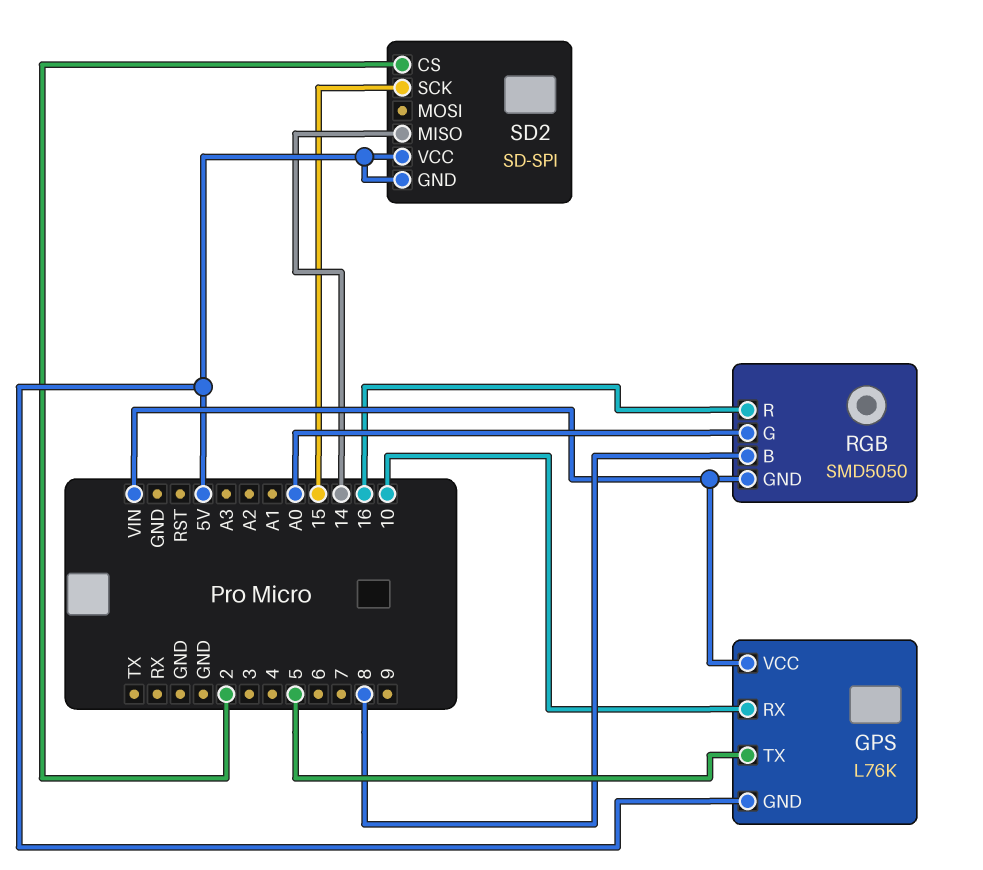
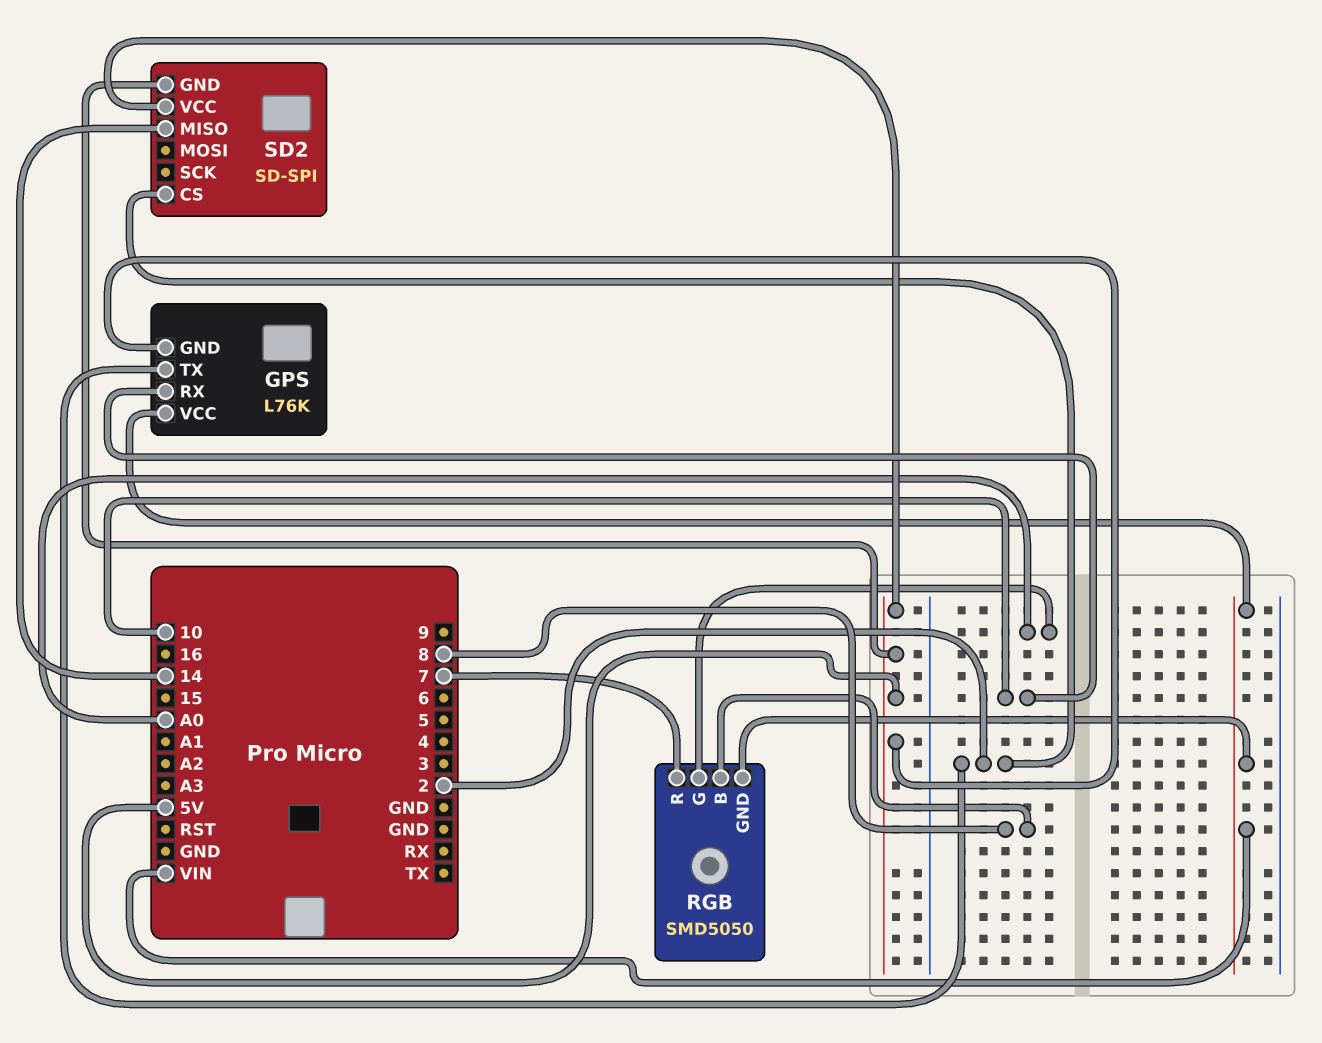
GPS pin TX: 5 -> 2
RGB pin R: 16 -> 7
SD2 pin SCK: 15 -> none

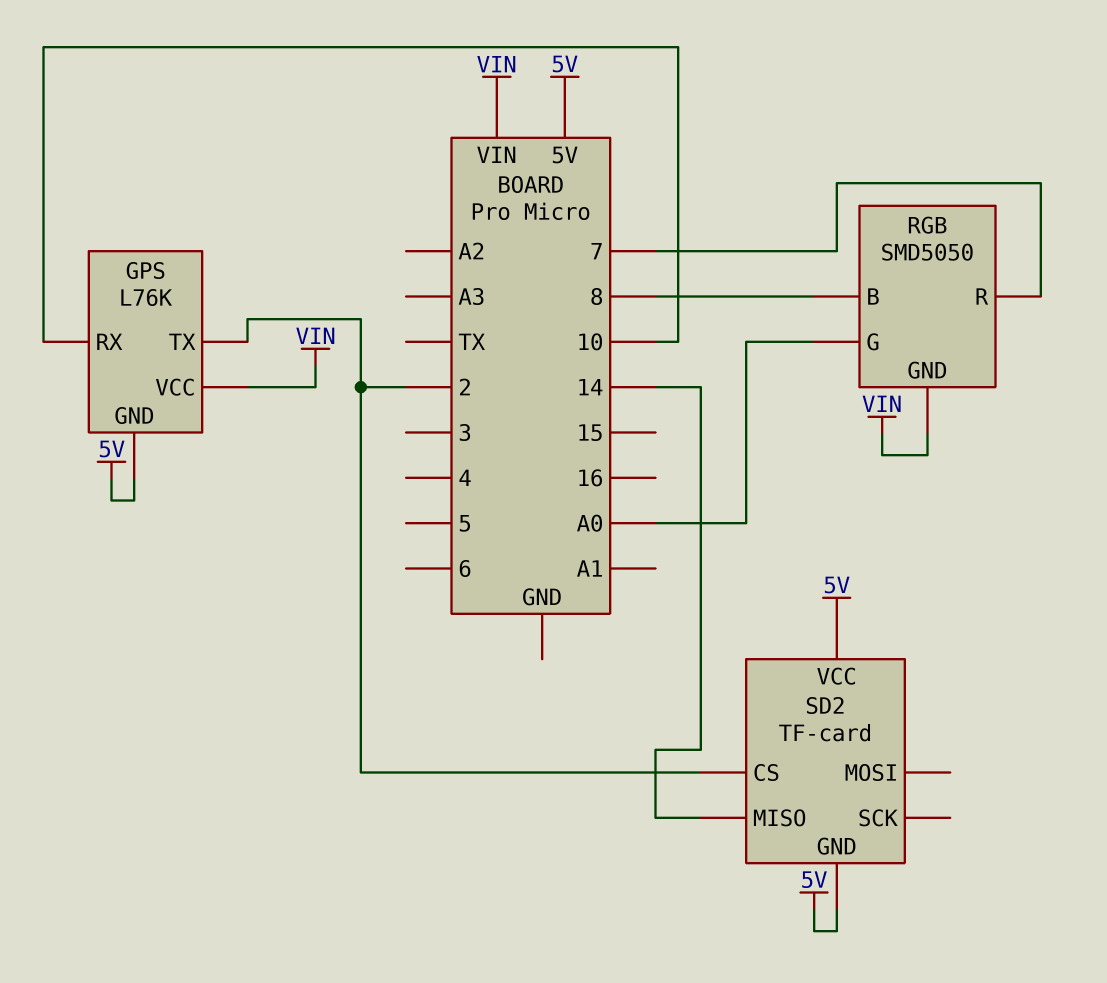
SD2: SD-SPI -> TF-card

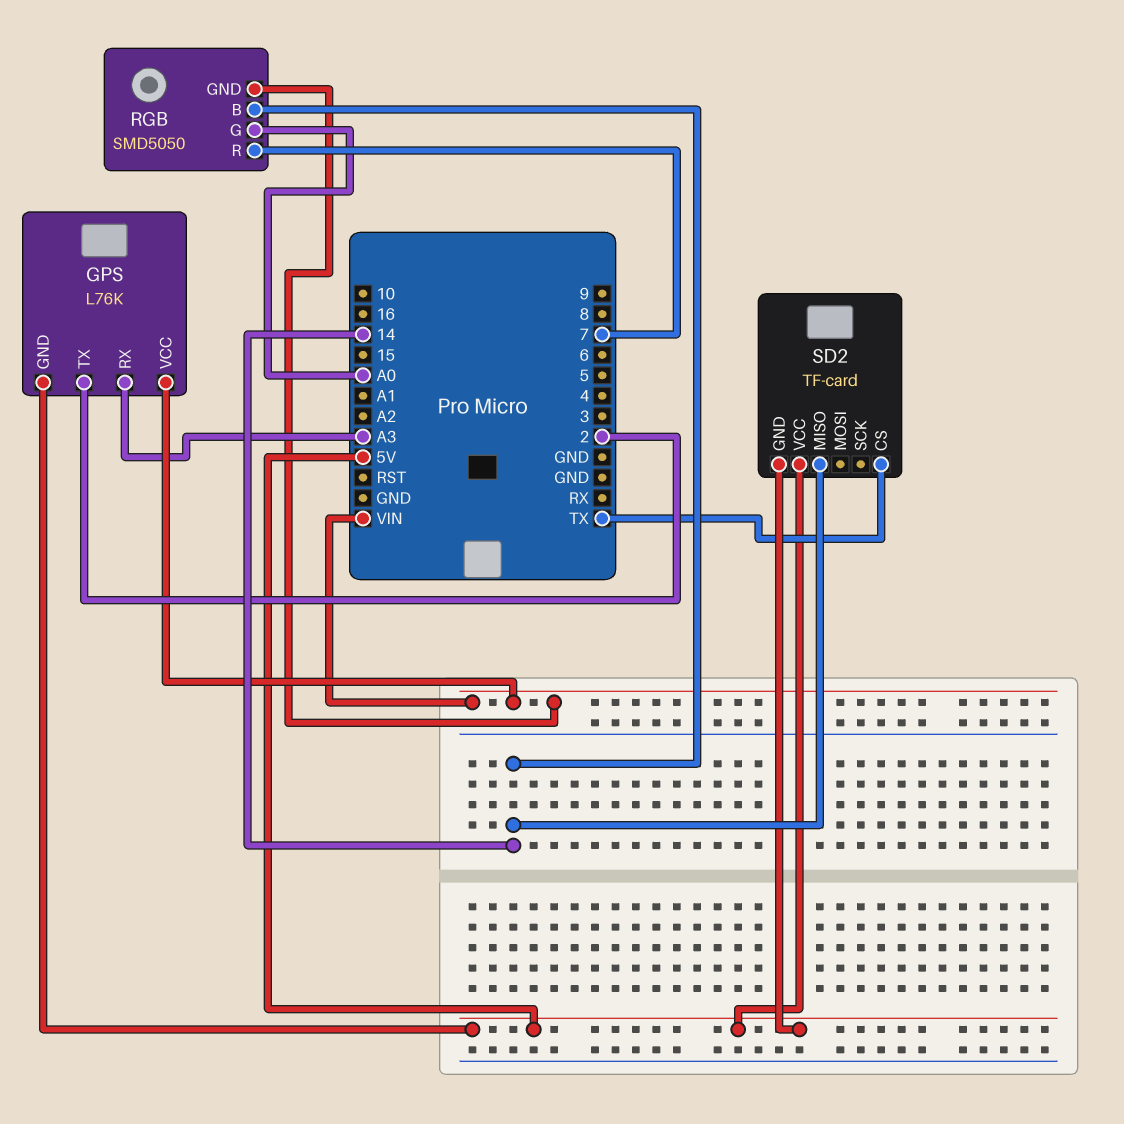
GPS pin RX: 10 -> A3
RGB pin B: 8 -> 14
SD2 pin CS: 2 -> TX

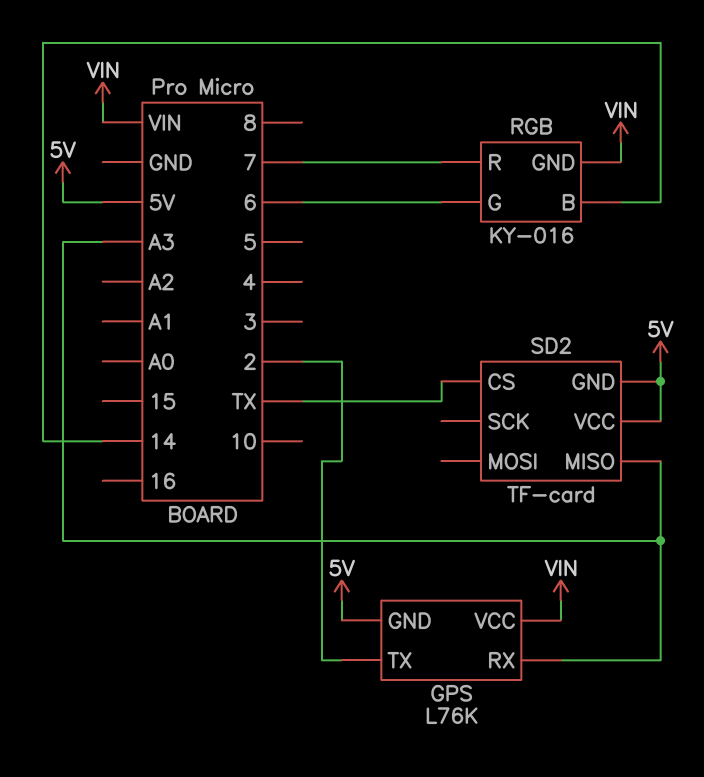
RGB: SMD5050 -> KY-016
RGB pin G: A0 -> 6
SD2 pin MISO: 14 -> A3

